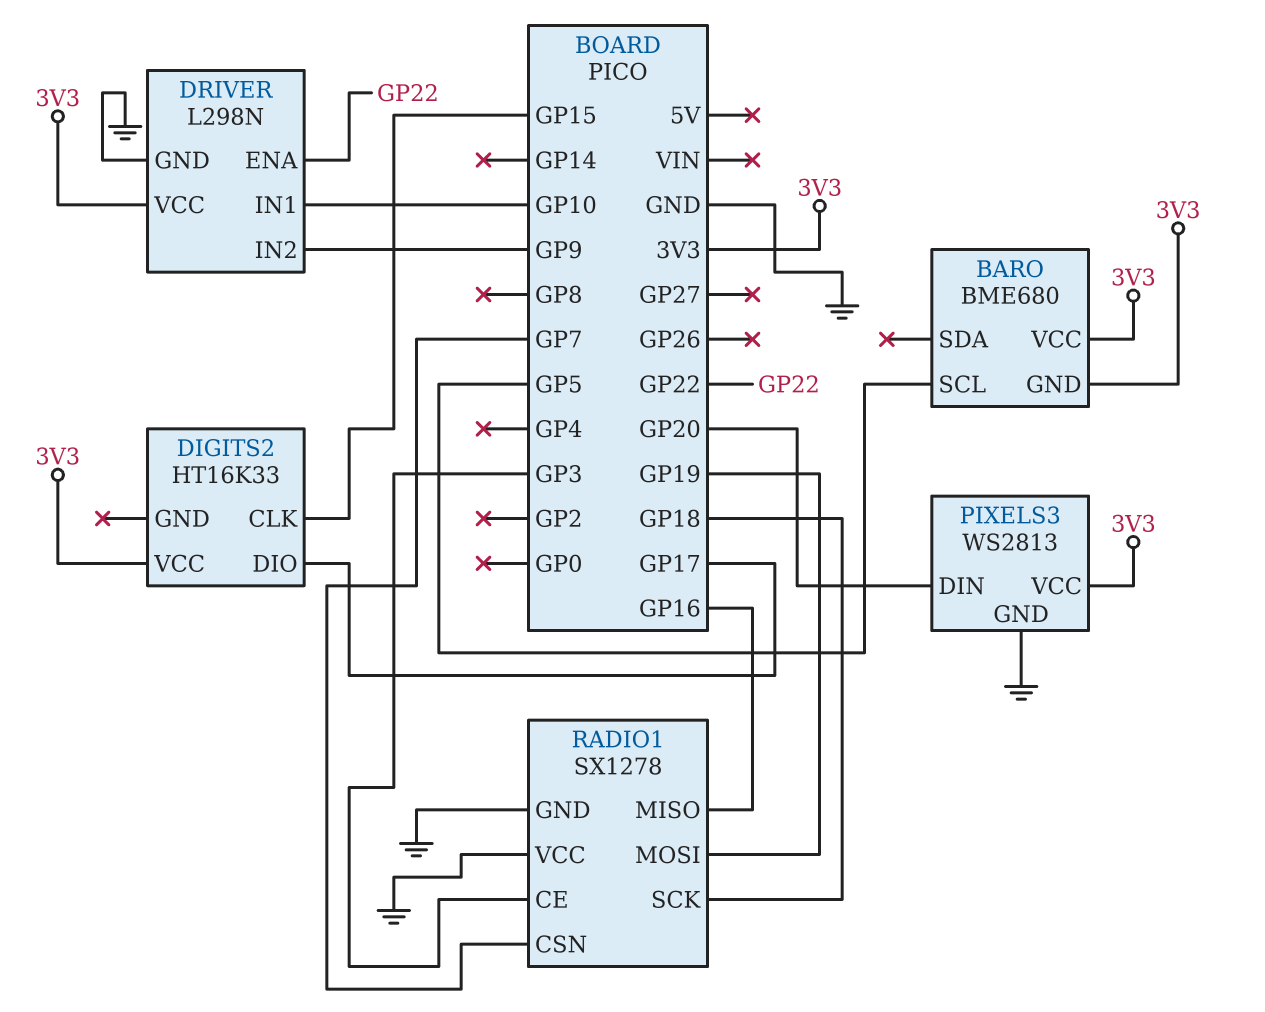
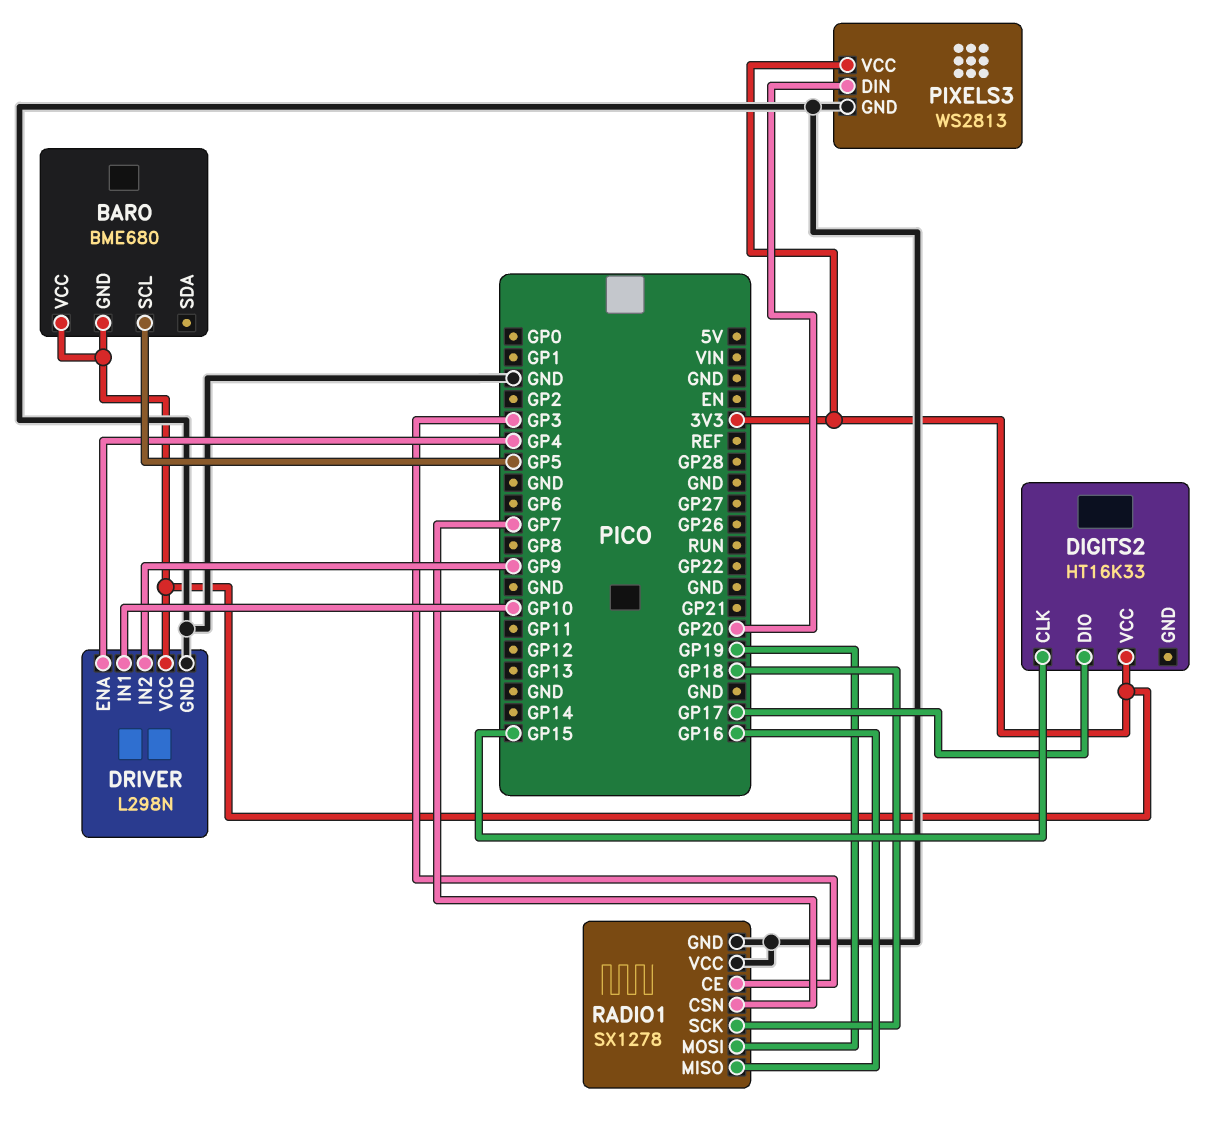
DRIVER pin ENA: GP22 -> GP4

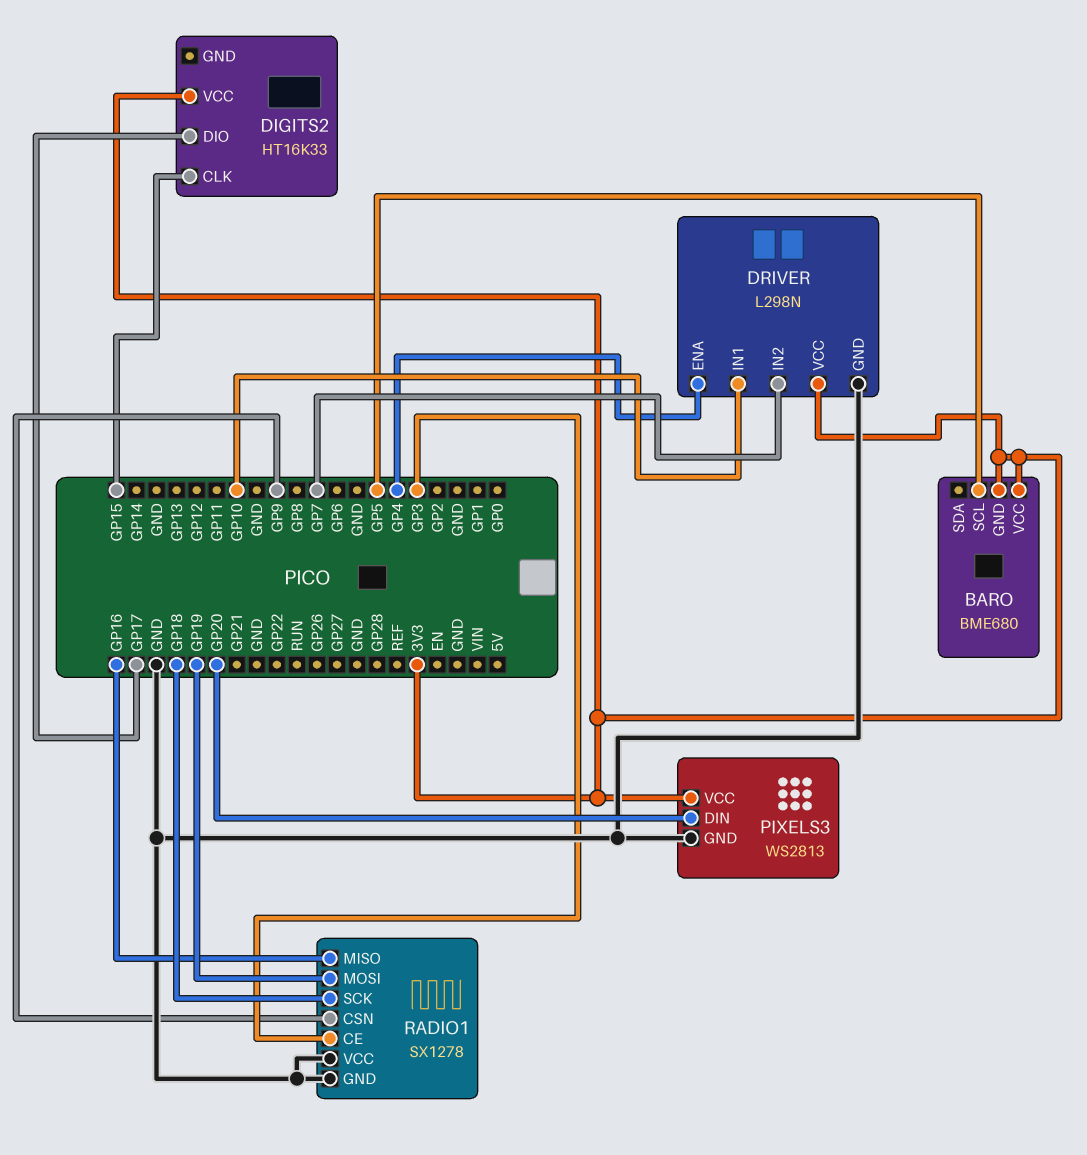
DRIVER pin IN2: GP9 -> GP7
RADIO1 pin CSN: GP7 -> GP9

